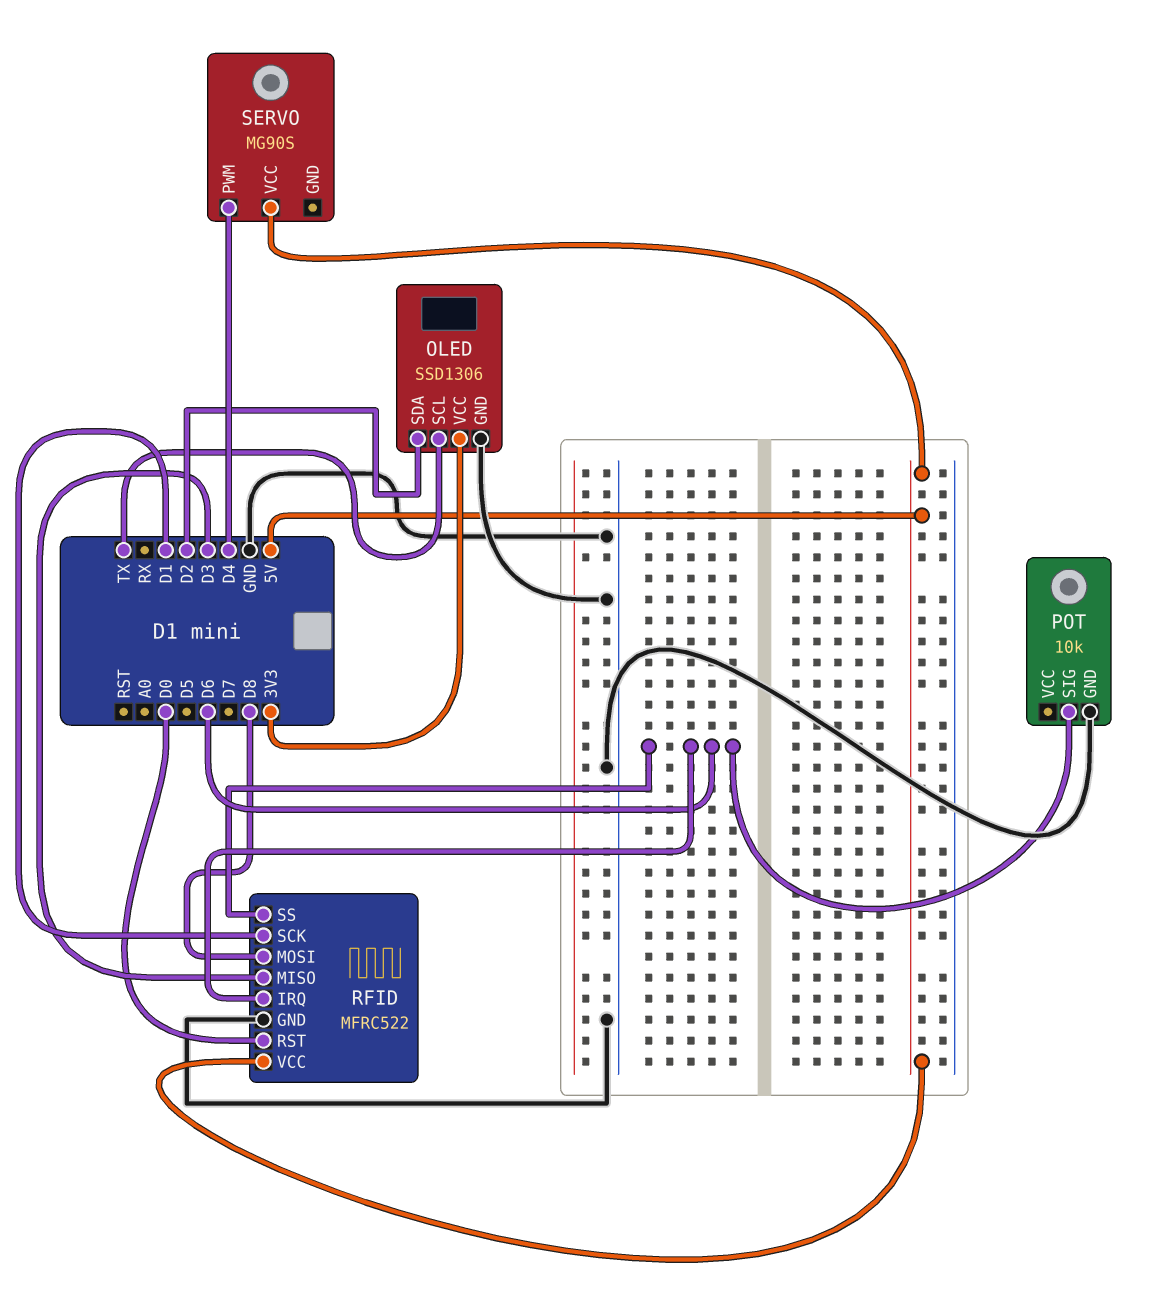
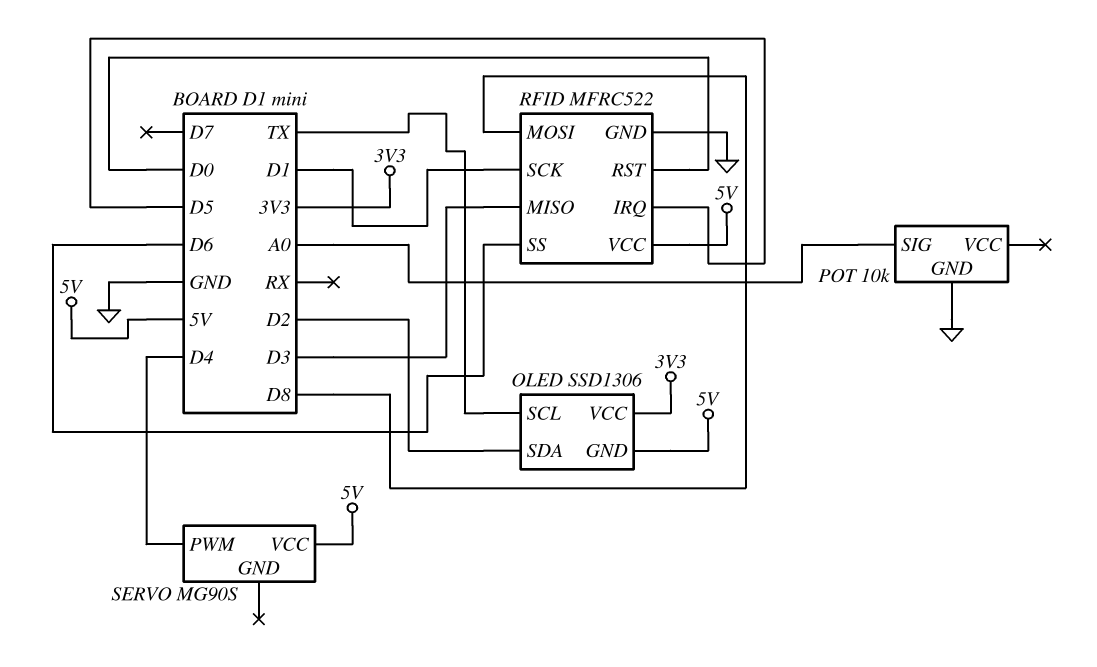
OLED pin GND: GND -> 5V
POT pin SIG: D6 -> A0
RFID pin IRQ: D6 -> D5

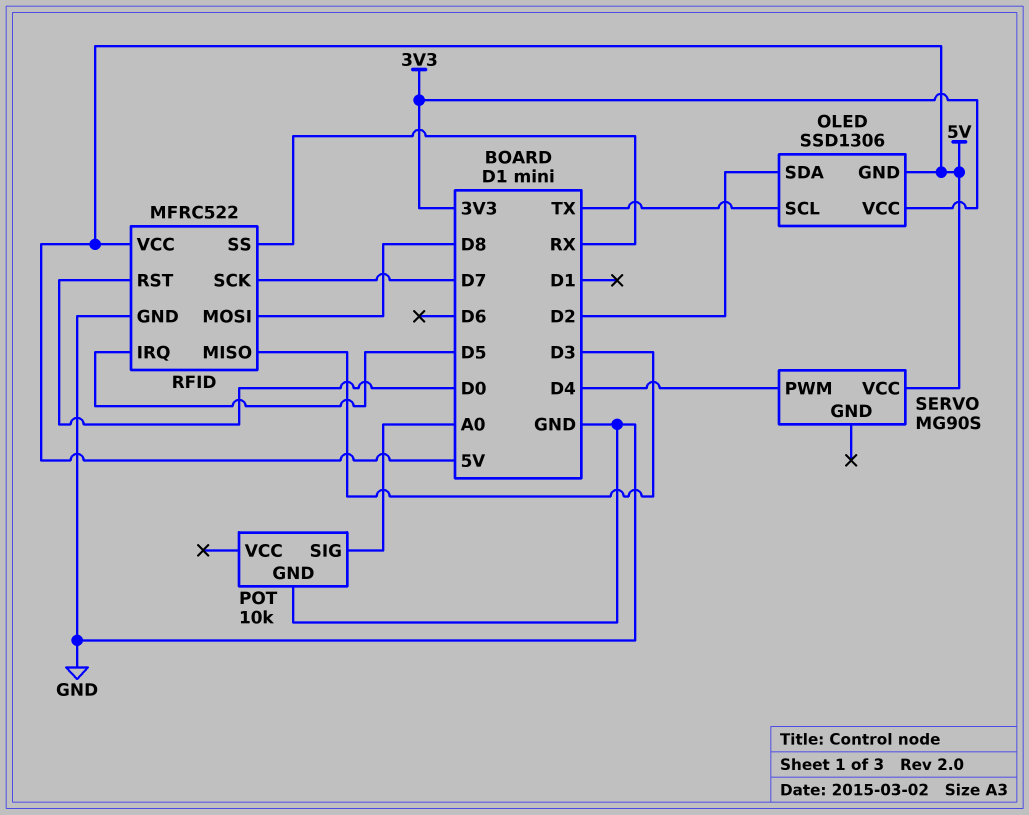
RFID pin SCK: D1 -> D7
RFID pin SS: D6 -> RX

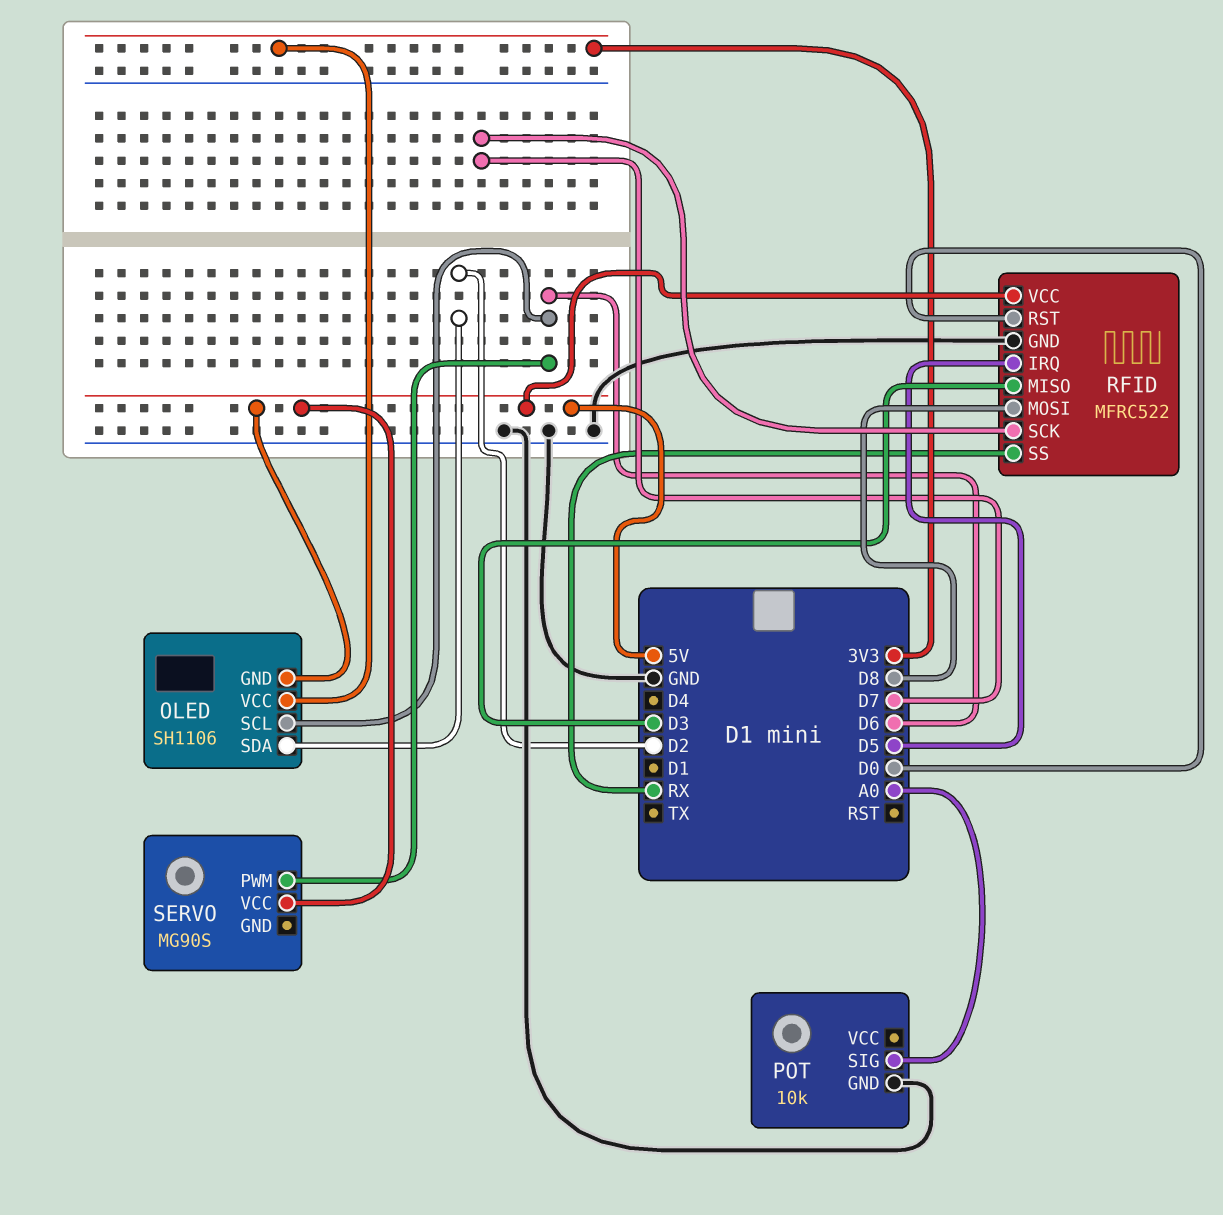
OLED: SSD1306 -> SH1106
OLED pin SCL: TX -> D6
SERVO pin PWM: D4 -> D6

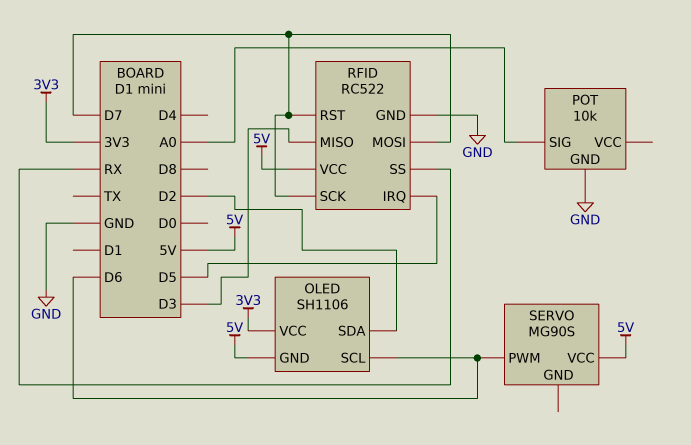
RFID: MFRC522 -> RC522
RFID pin MOSI: D8 -> D7
RFID pin RST: D0 -> D7

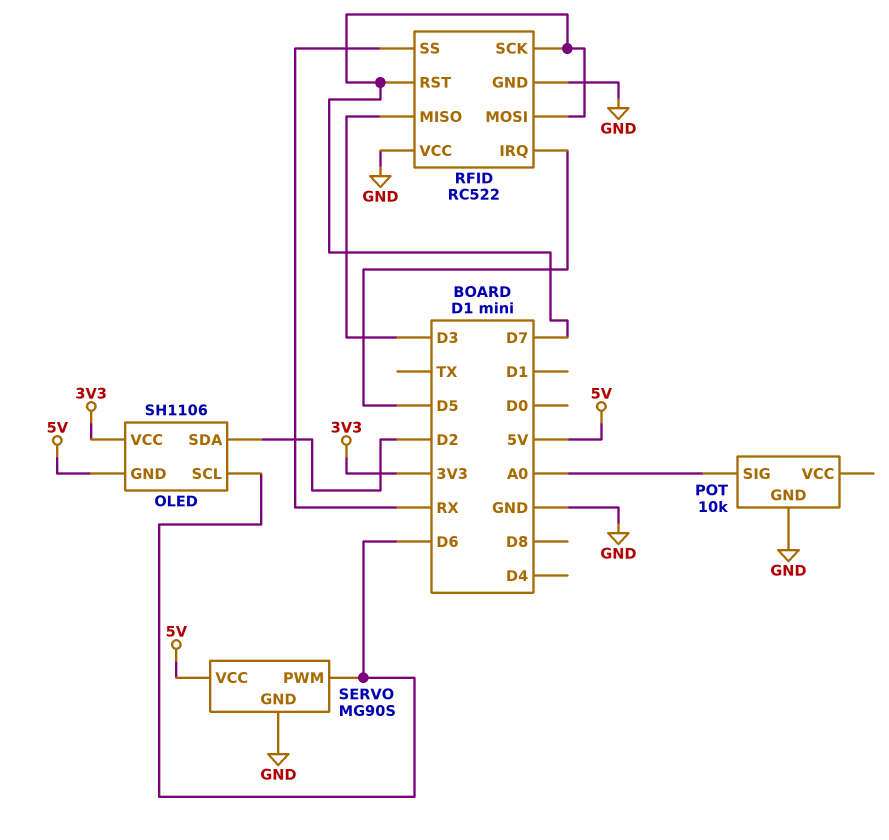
RFID pin VCC: 5V -> GND
SERVO pin GND: none -> GND

